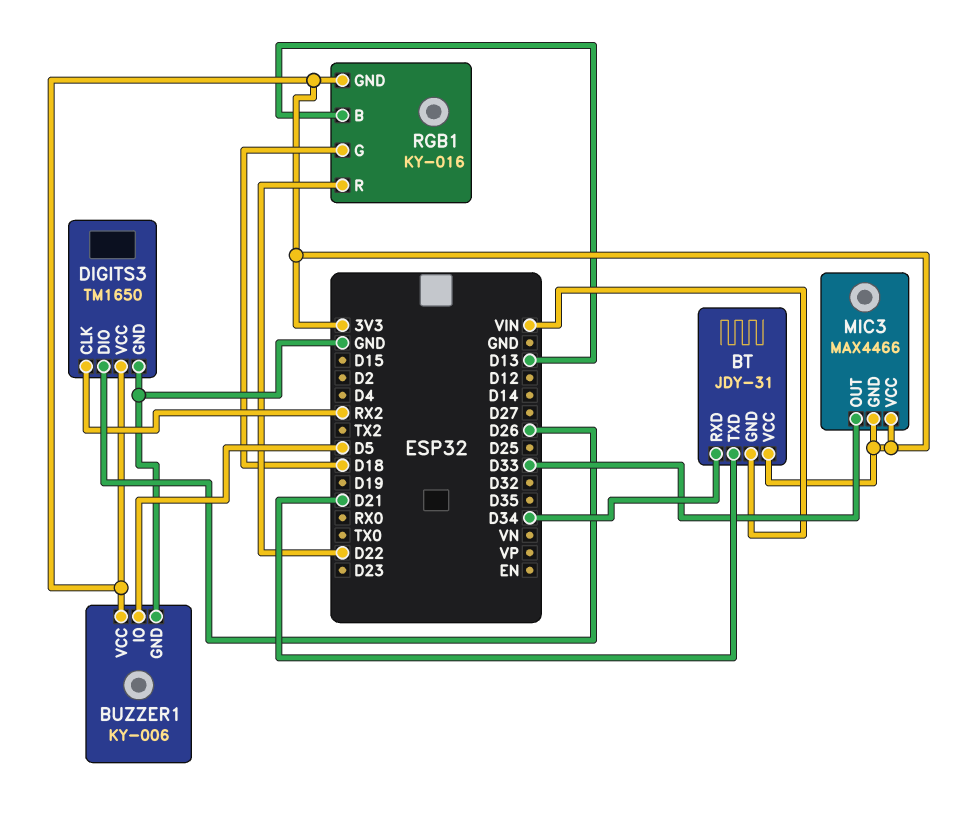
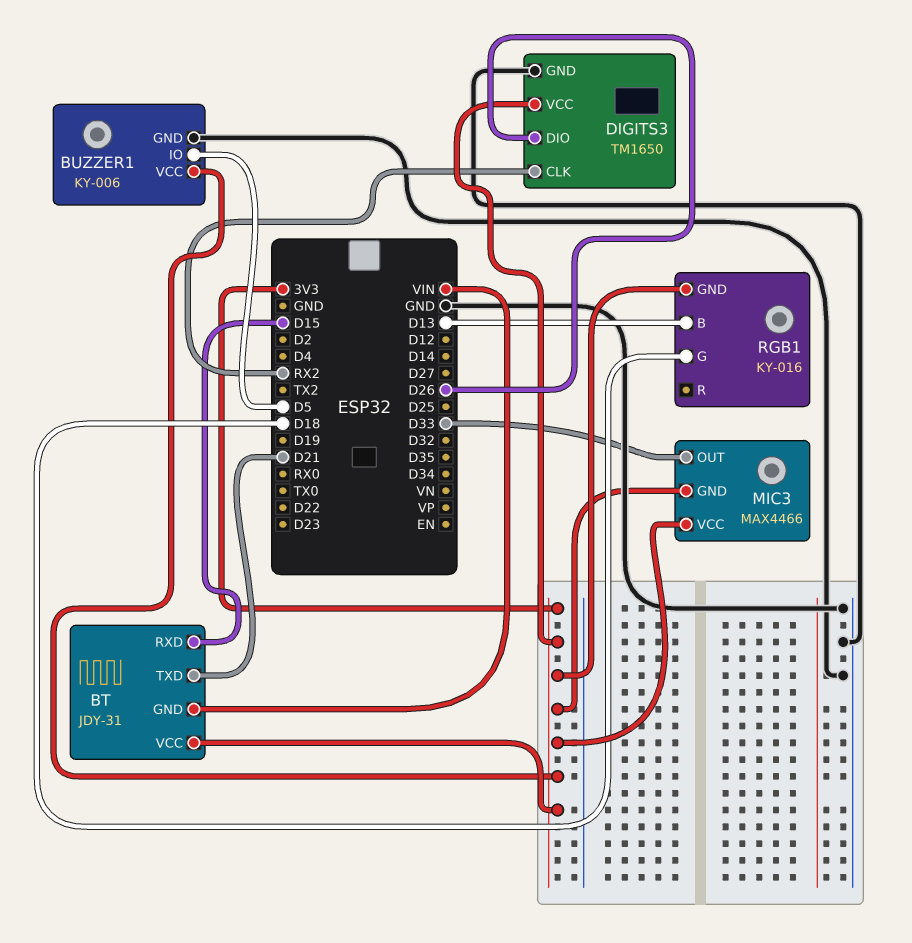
BT pin RXD: D34 -> D15
RGB1 pin R: D22 -> none

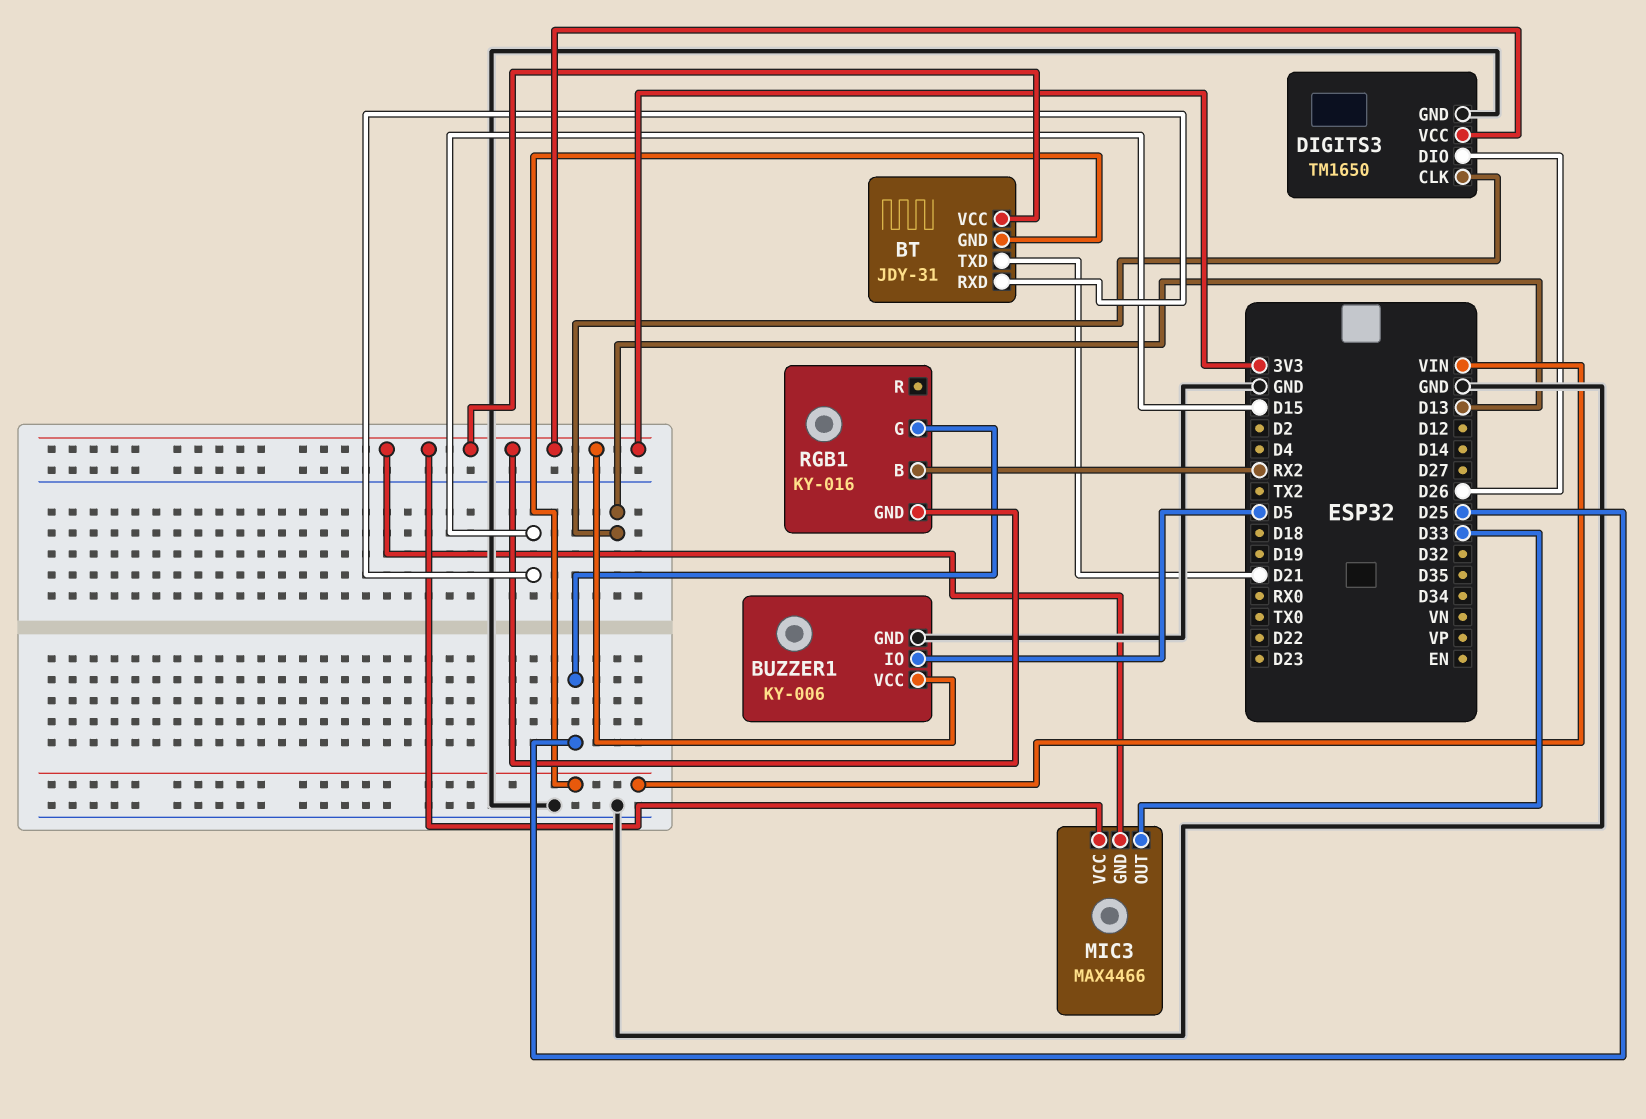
DIGITS3 pin CLK: RX2 -> D13
RGB1 pin B: D13 -> RX2
RGB1 pin G: D18 -> D25

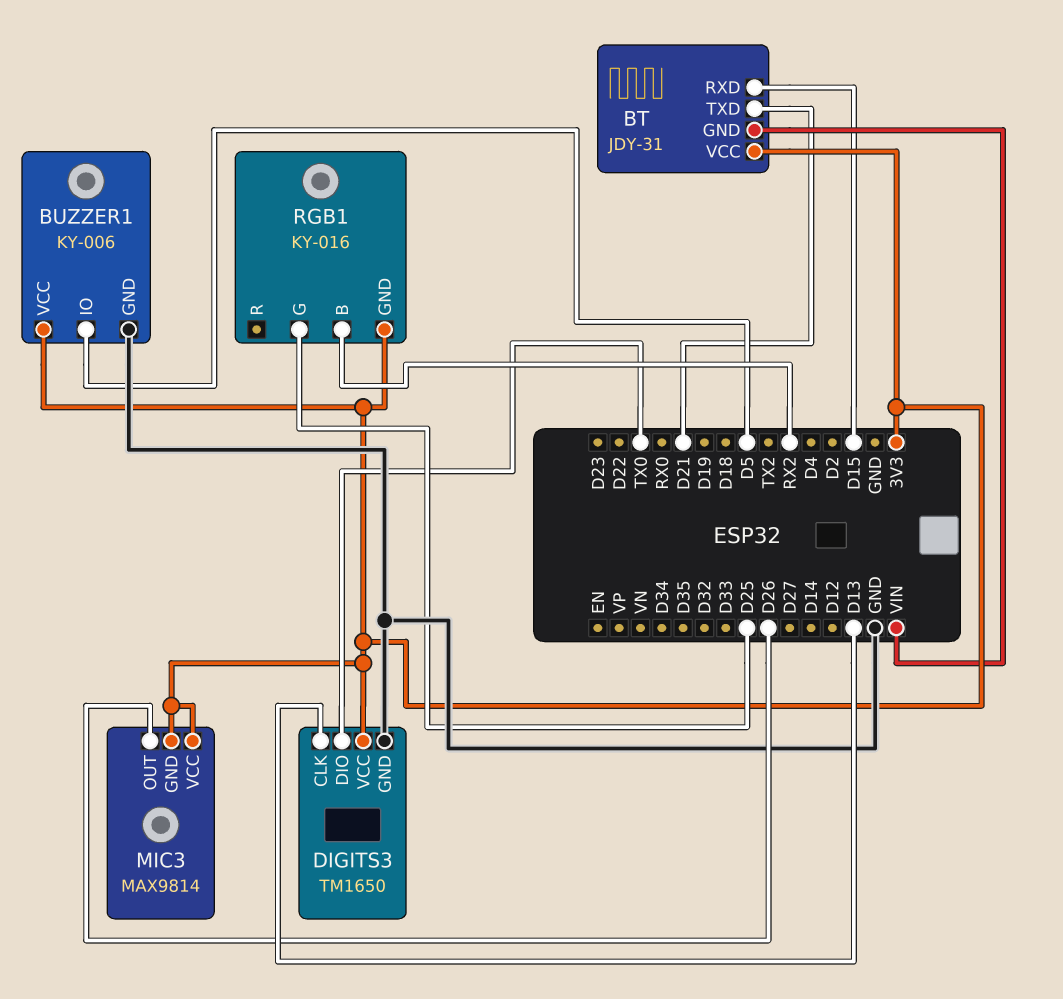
DIGITS3 pin DIO: D26 -> TX0
MIC3: MAX4466 -> MAX9814
MIC3 pin OUT: D33 -> D26

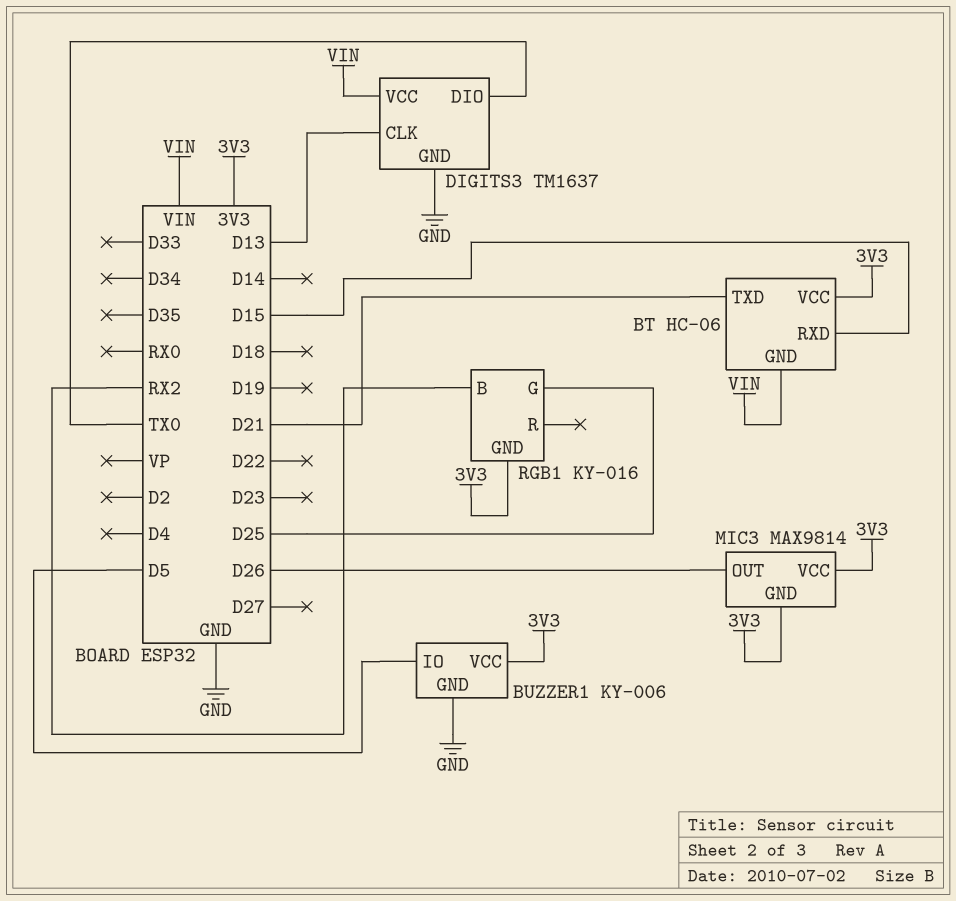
BT: JDY-31 -> HC-06
DIGITS3: TM1650 -> TM1637
DIGITS3 pin VCC: 3V3 -> VIN

